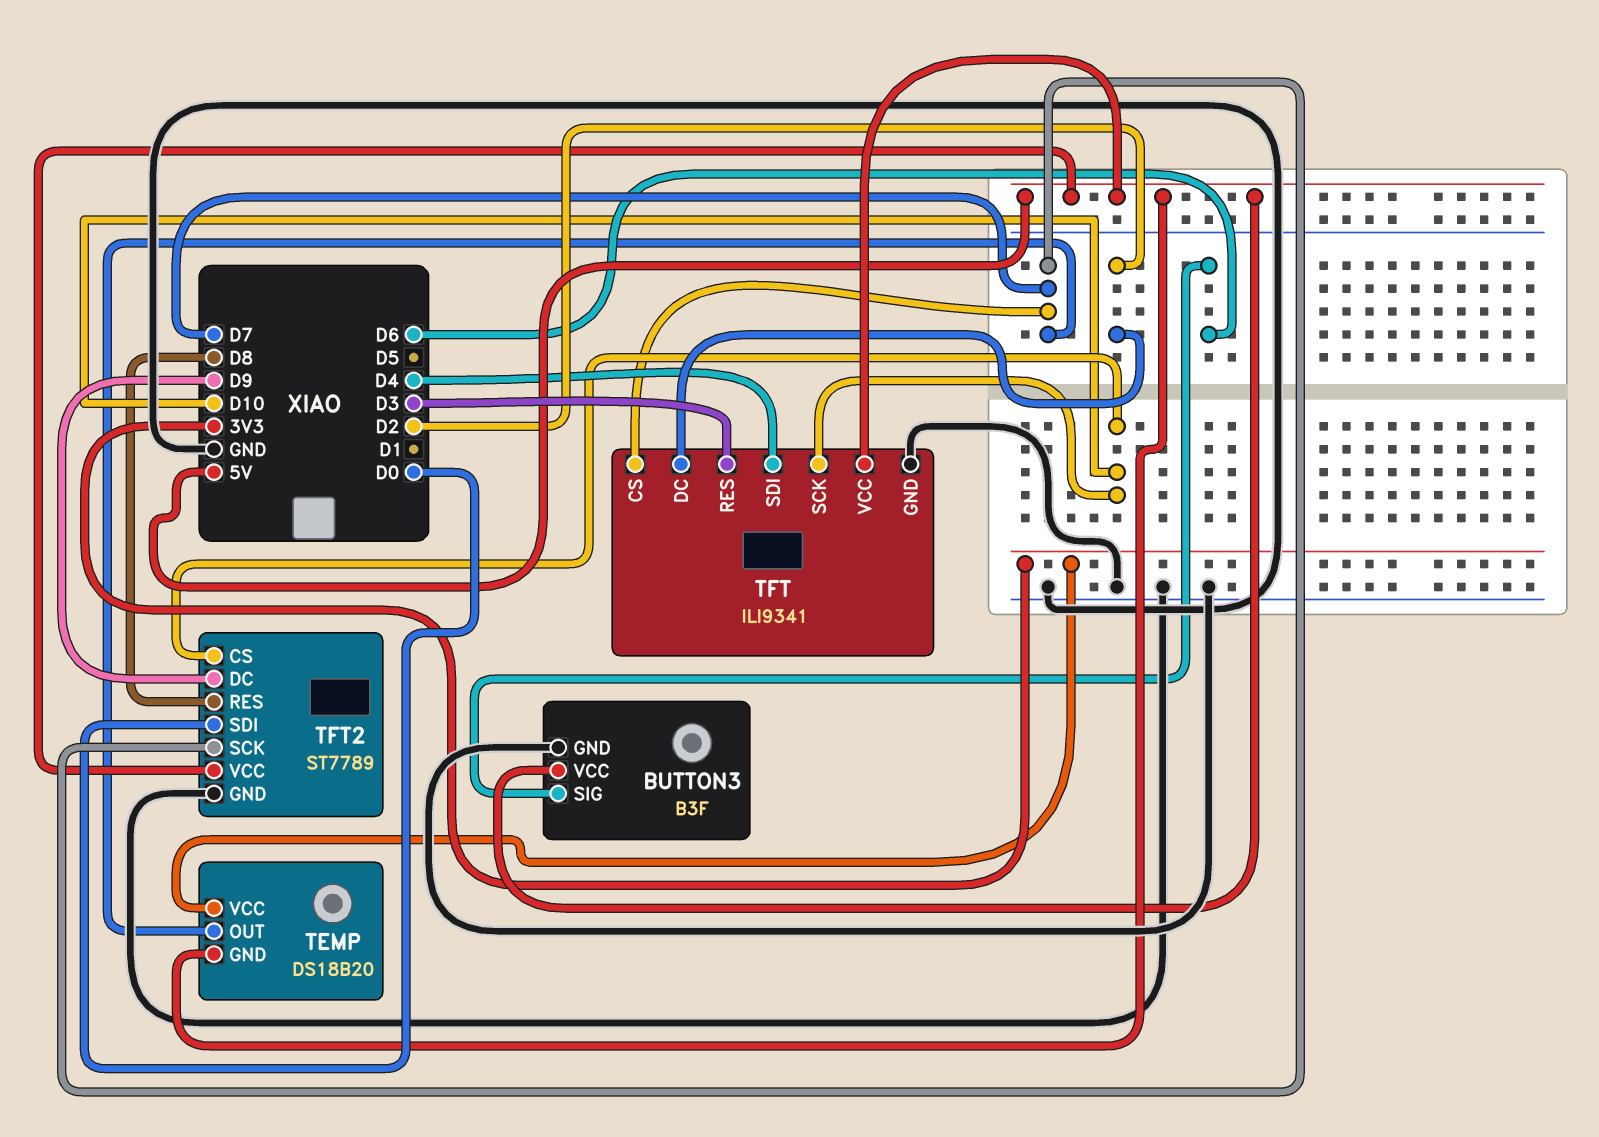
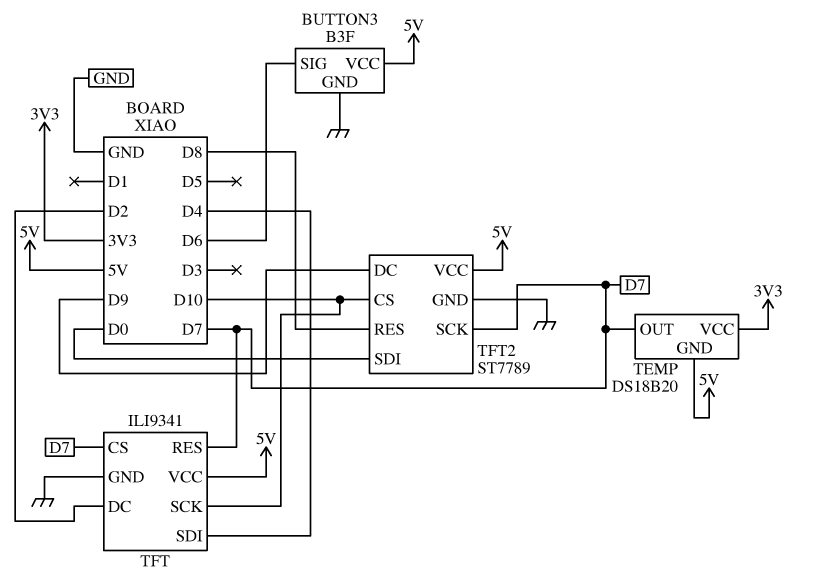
TFT pin RES: D3 -> D7

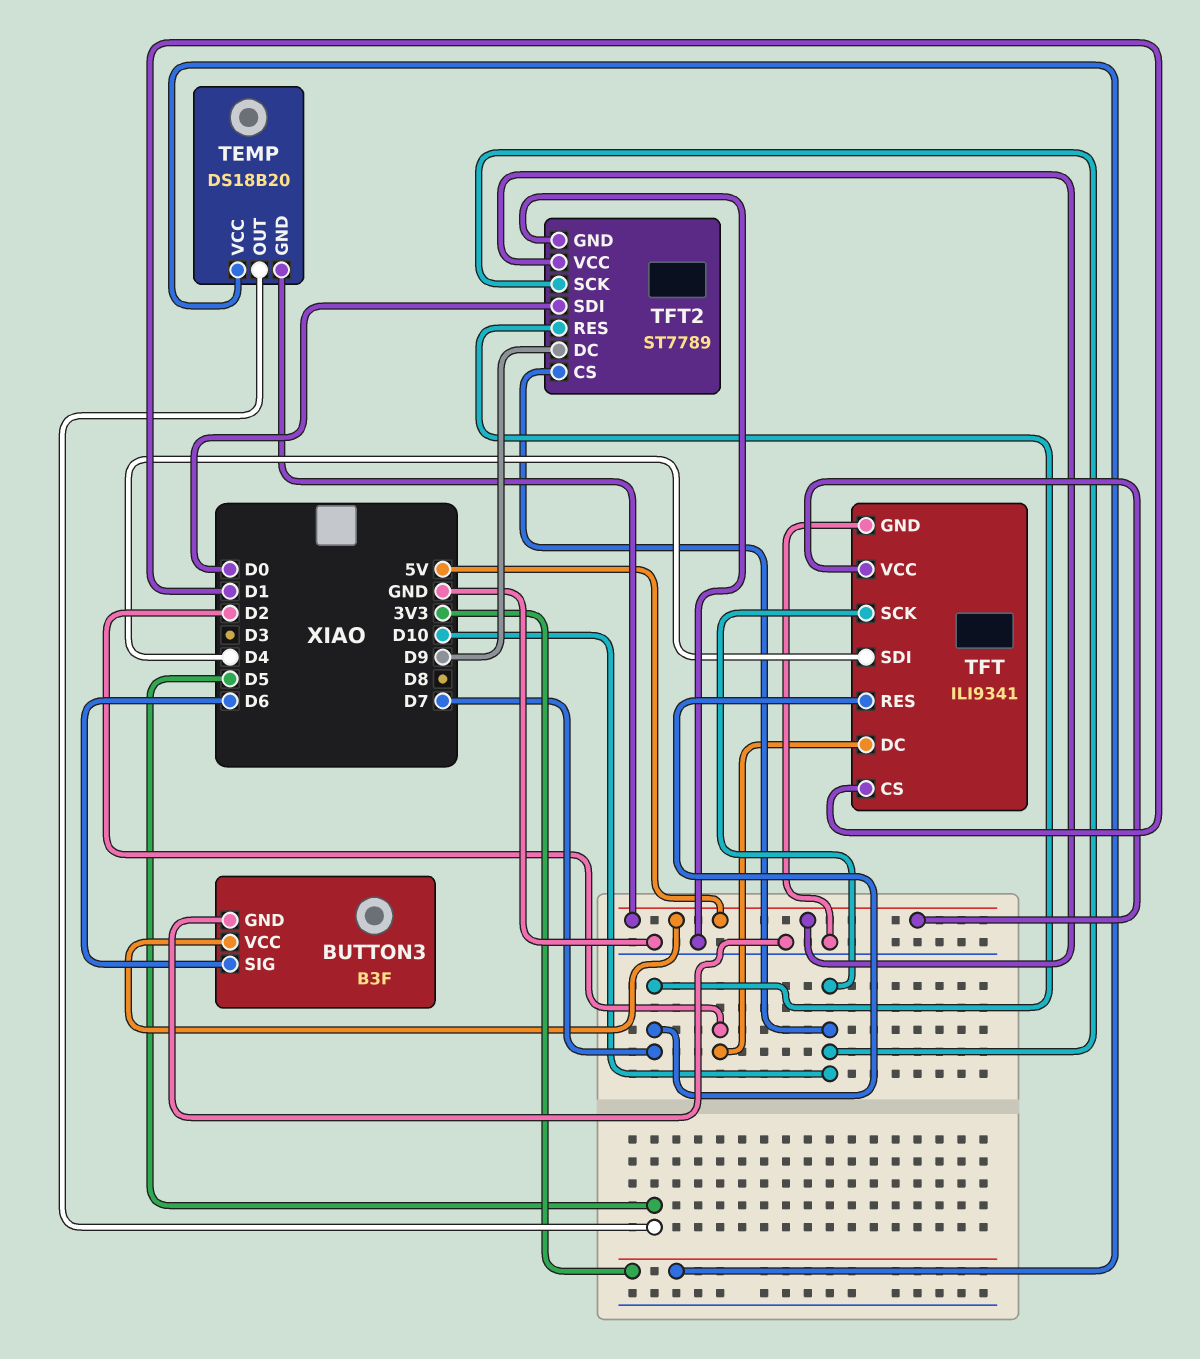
TEMP pin OUT: D7 -> D5
TFT pin CS: D7 -> D1
TFT2 pin RES: D8 -> D7
TFT2 pin SCK: D7 -> D10

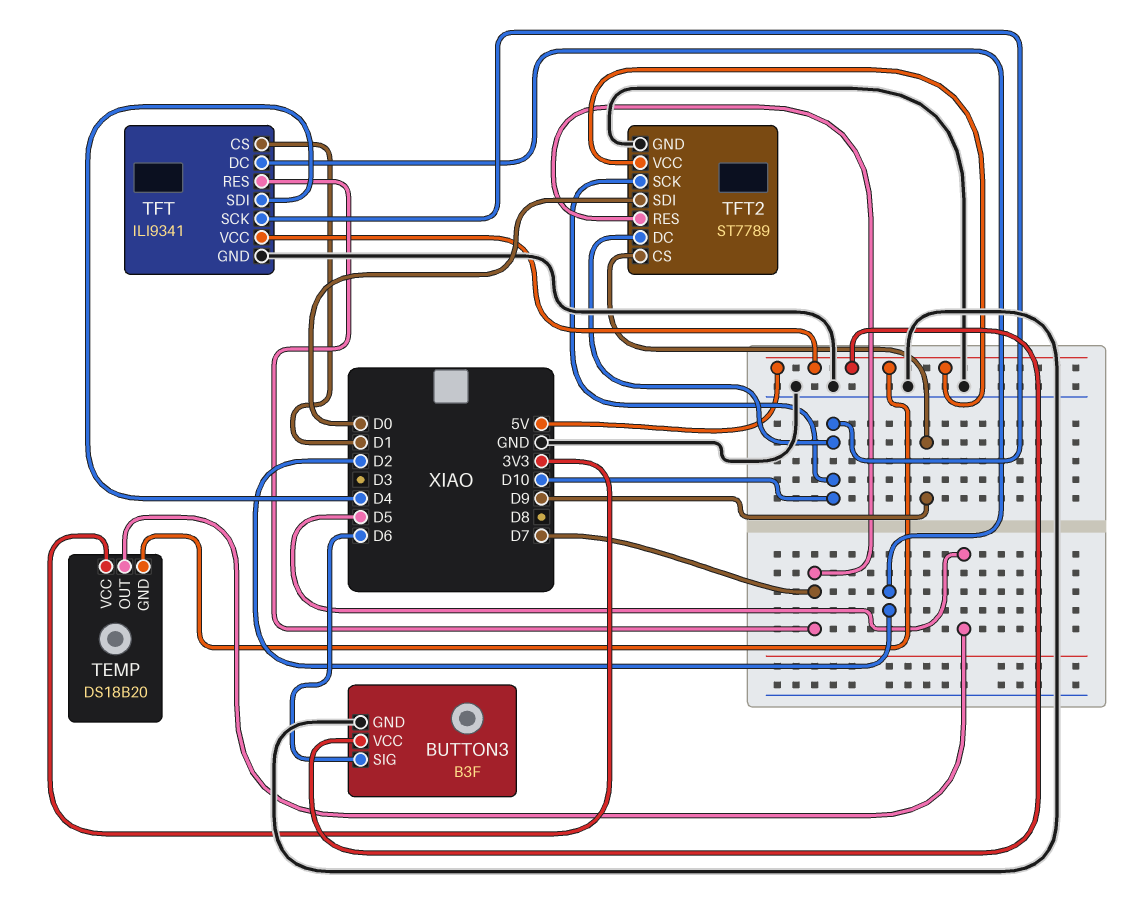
TFT2 pin CS: D10 -> D9
TFT2 pin DC: D9 -> D10

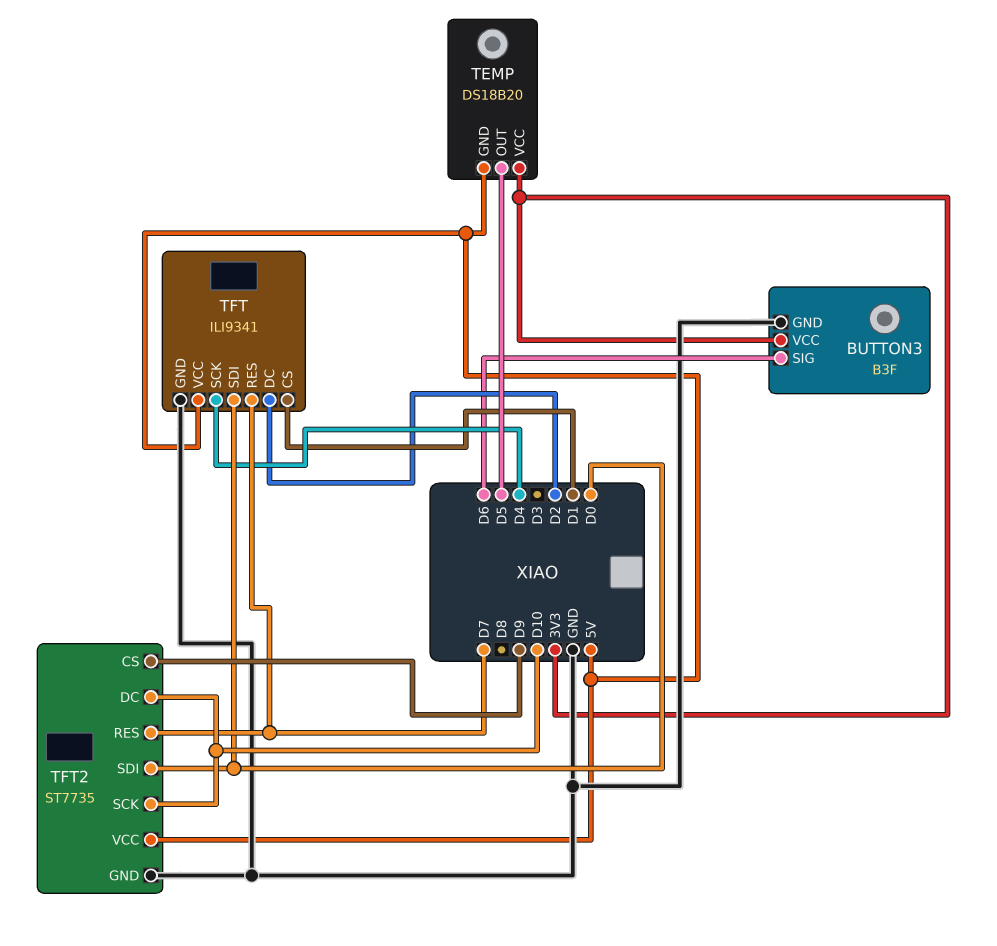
BUTTON3 pin VCC: 5V -> 3V3
TFT pin SCK: D10 -> D4
TFT pin SDI: D4 -> D0
TFT2: ST7789 -> ST7735

